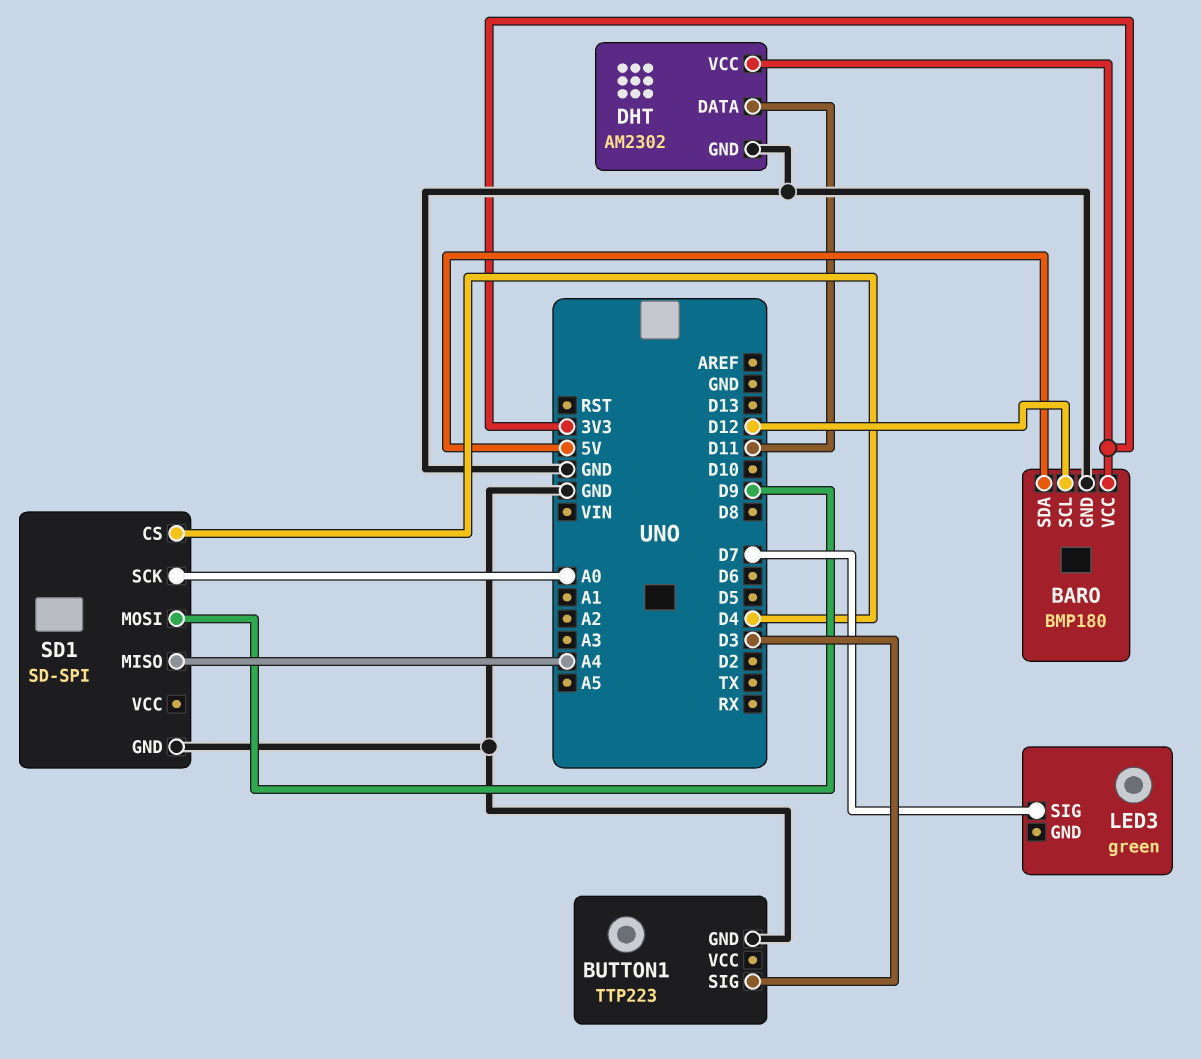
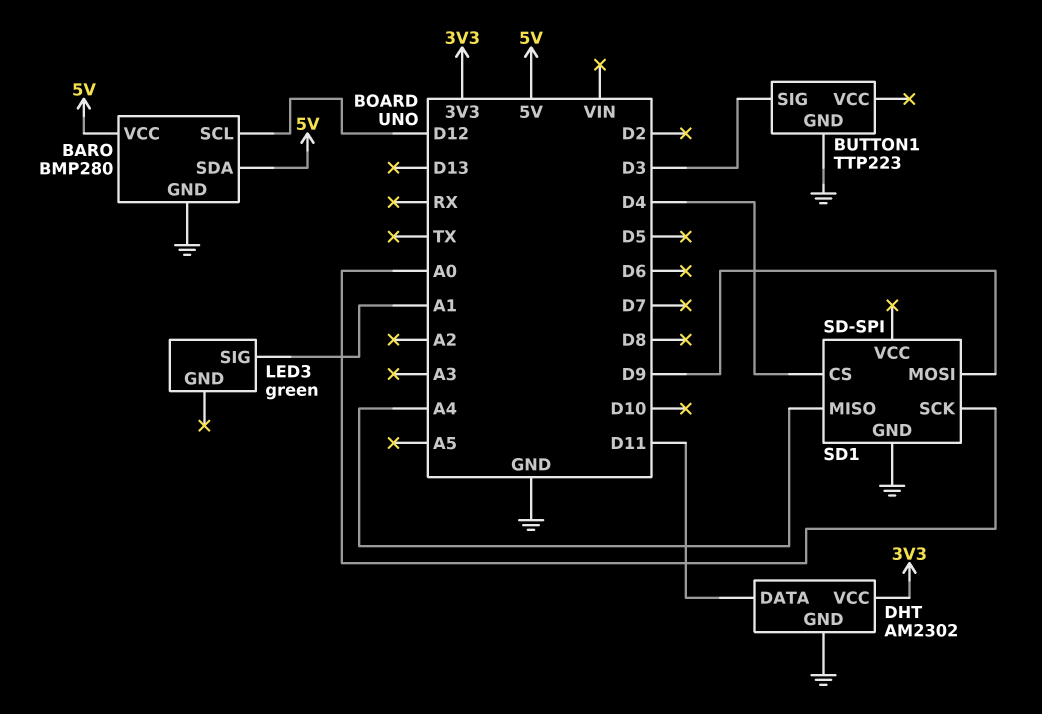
BARO: BMP180 -> BMP280
BARO pin VCC: 3V3 -> 5V
LED3 pin SIG: D7 -> A1

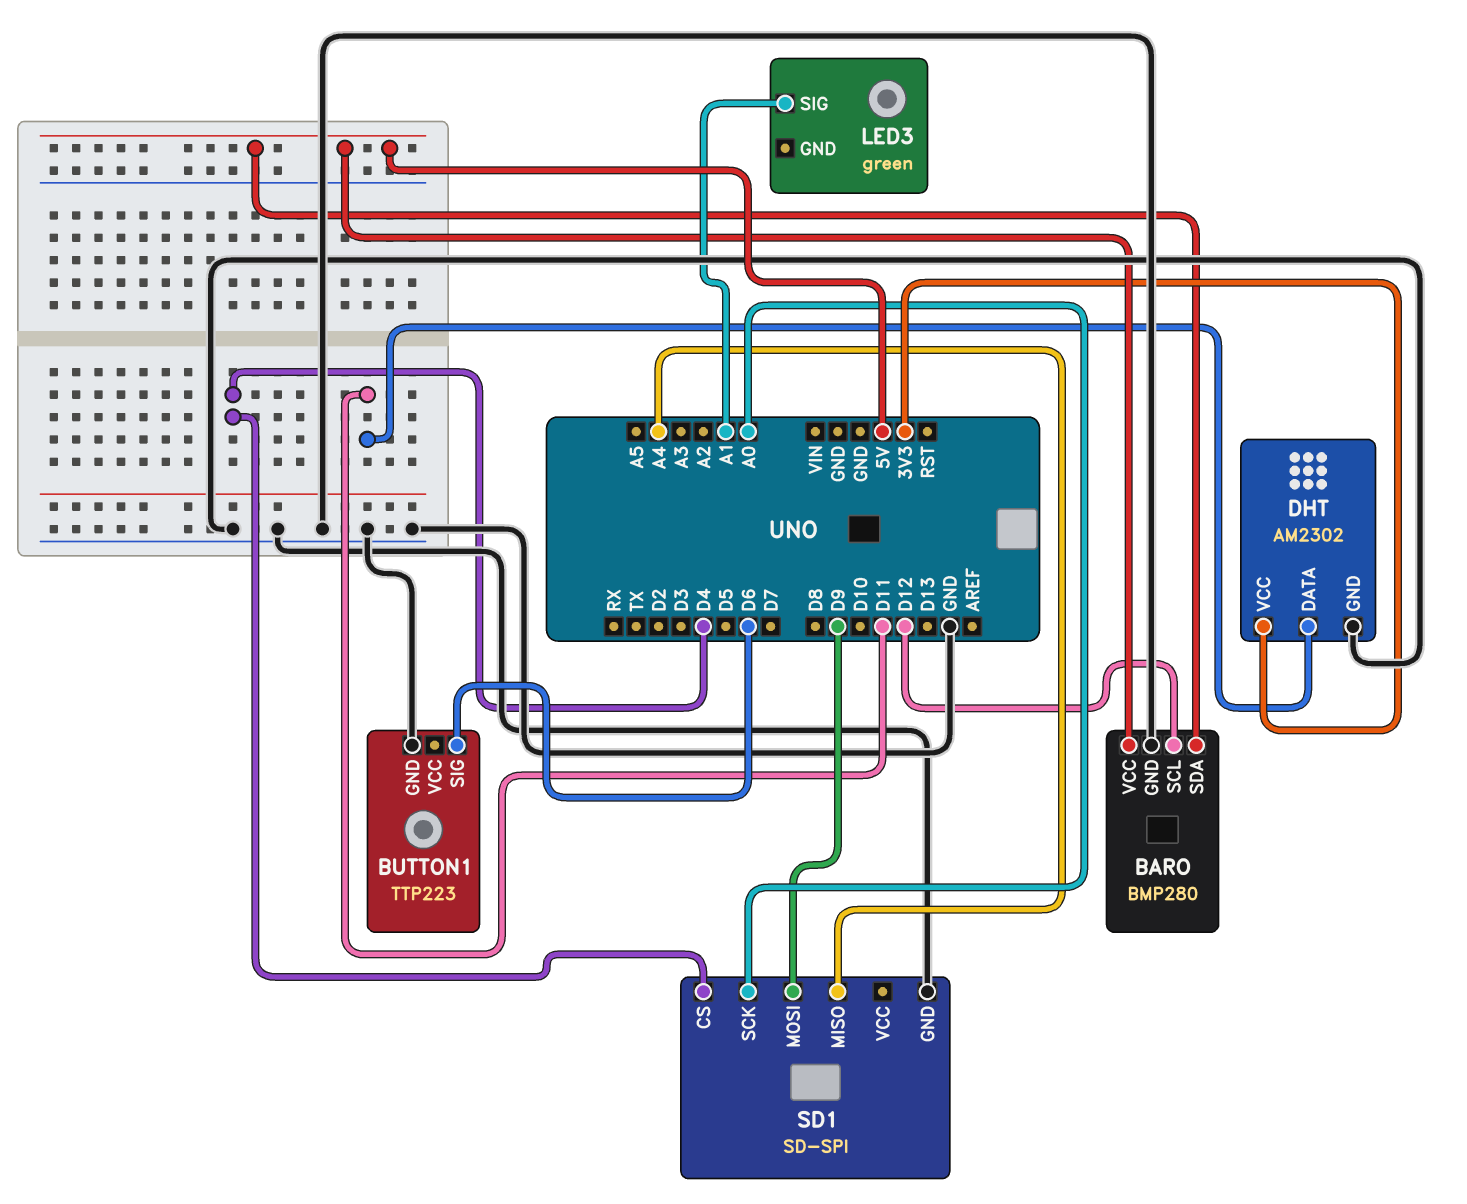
BUTTON1 pin SIG: D3 -> D6

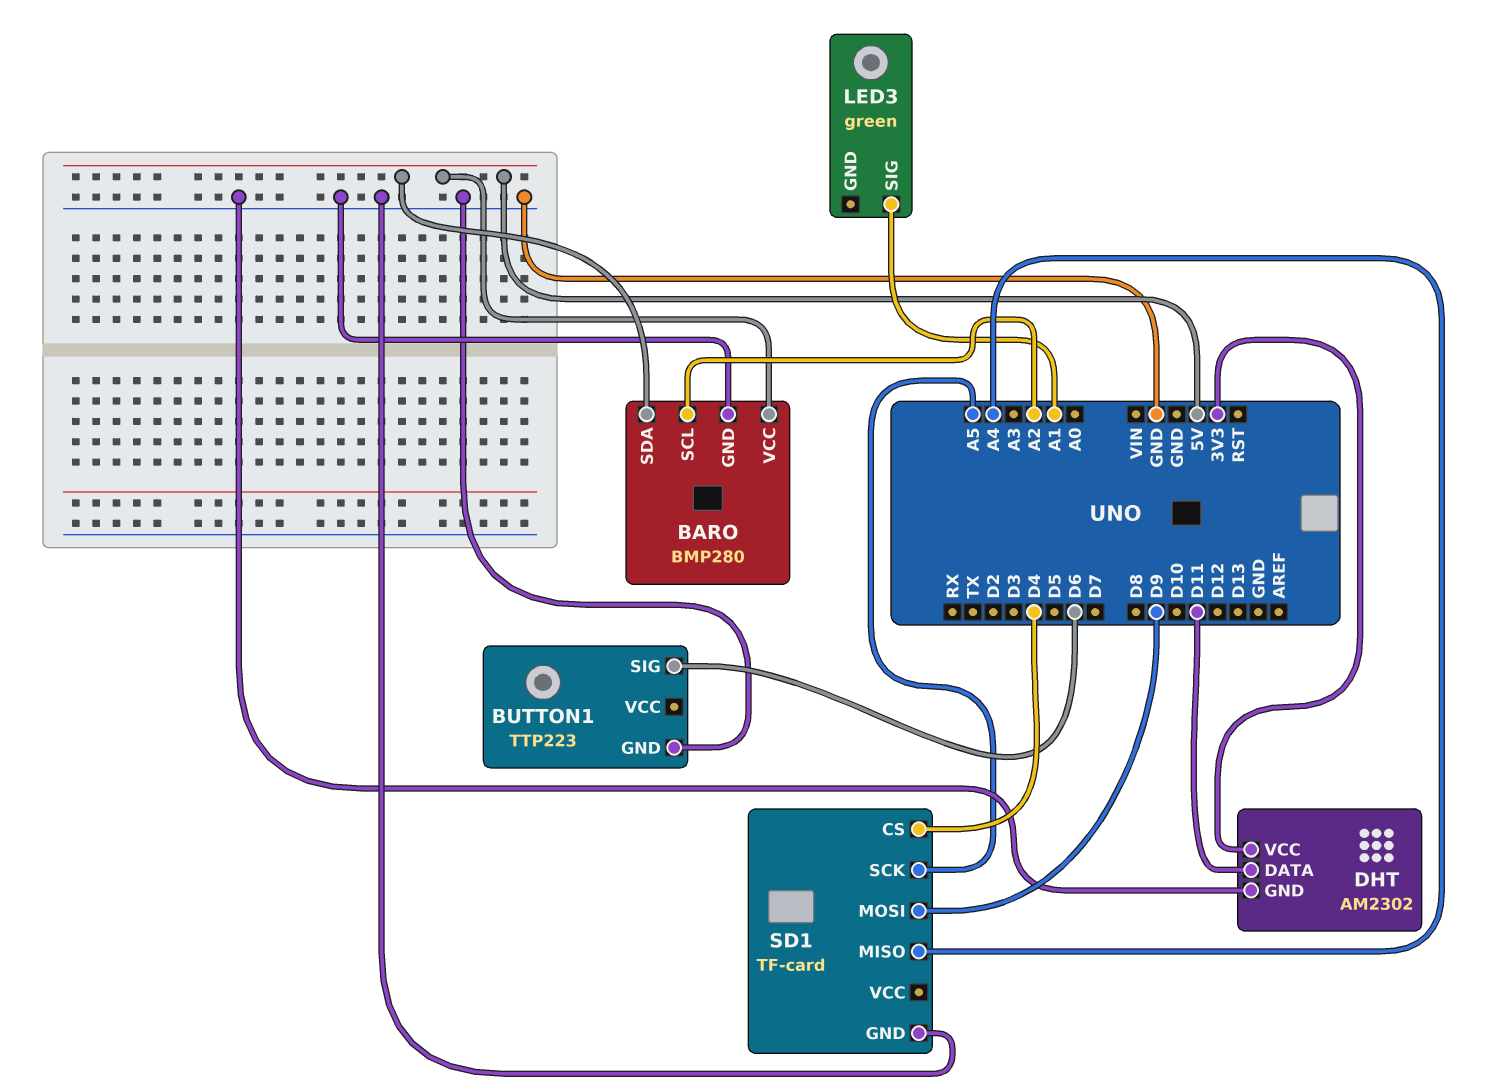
BARO pin SCL: D12 -> A2
SD1: SD-SPI -> TF-card
SD1 pin SCK: A0 -> A5

